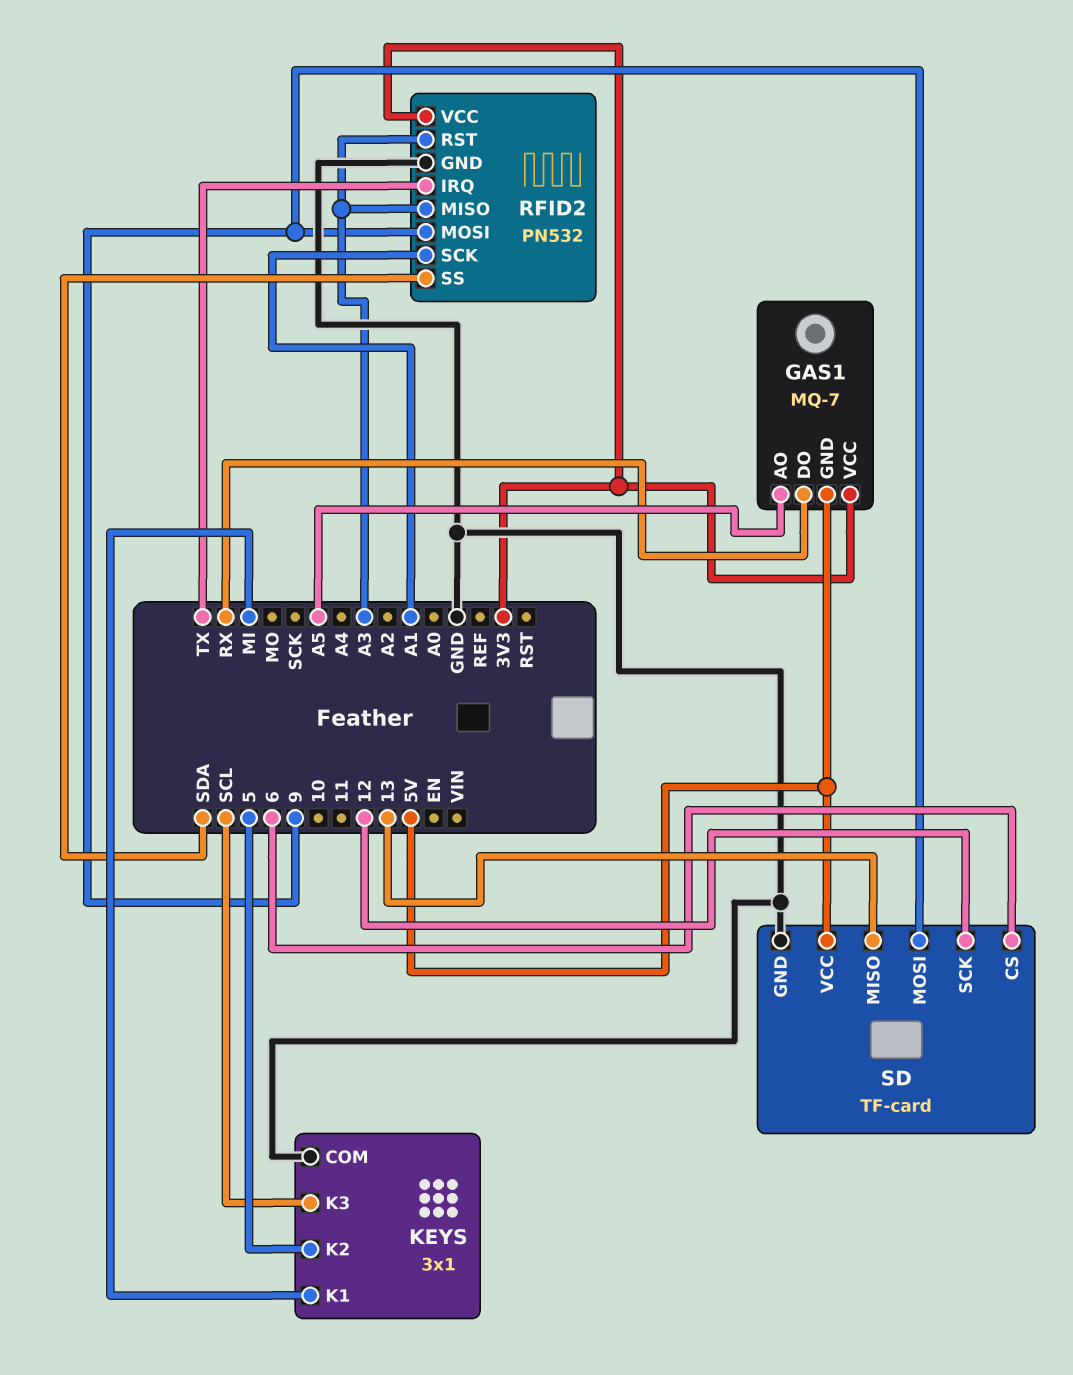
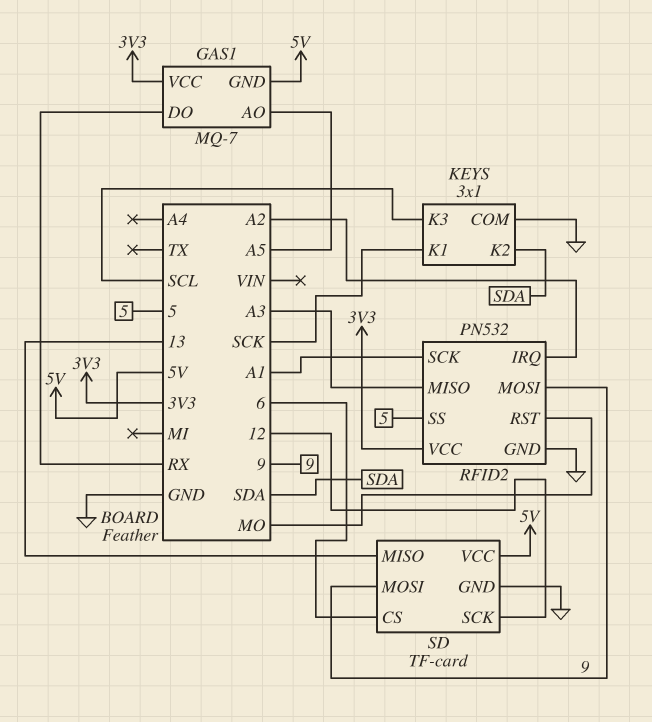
KEYS pin K1: MI -> SCK
KEYS pin K2: 5 -> SDA
RFID2 pin IRQ: TX -> A2
RFID2 pin RST: A3 -> MO
RFID2 pin SS: SDA -> 5

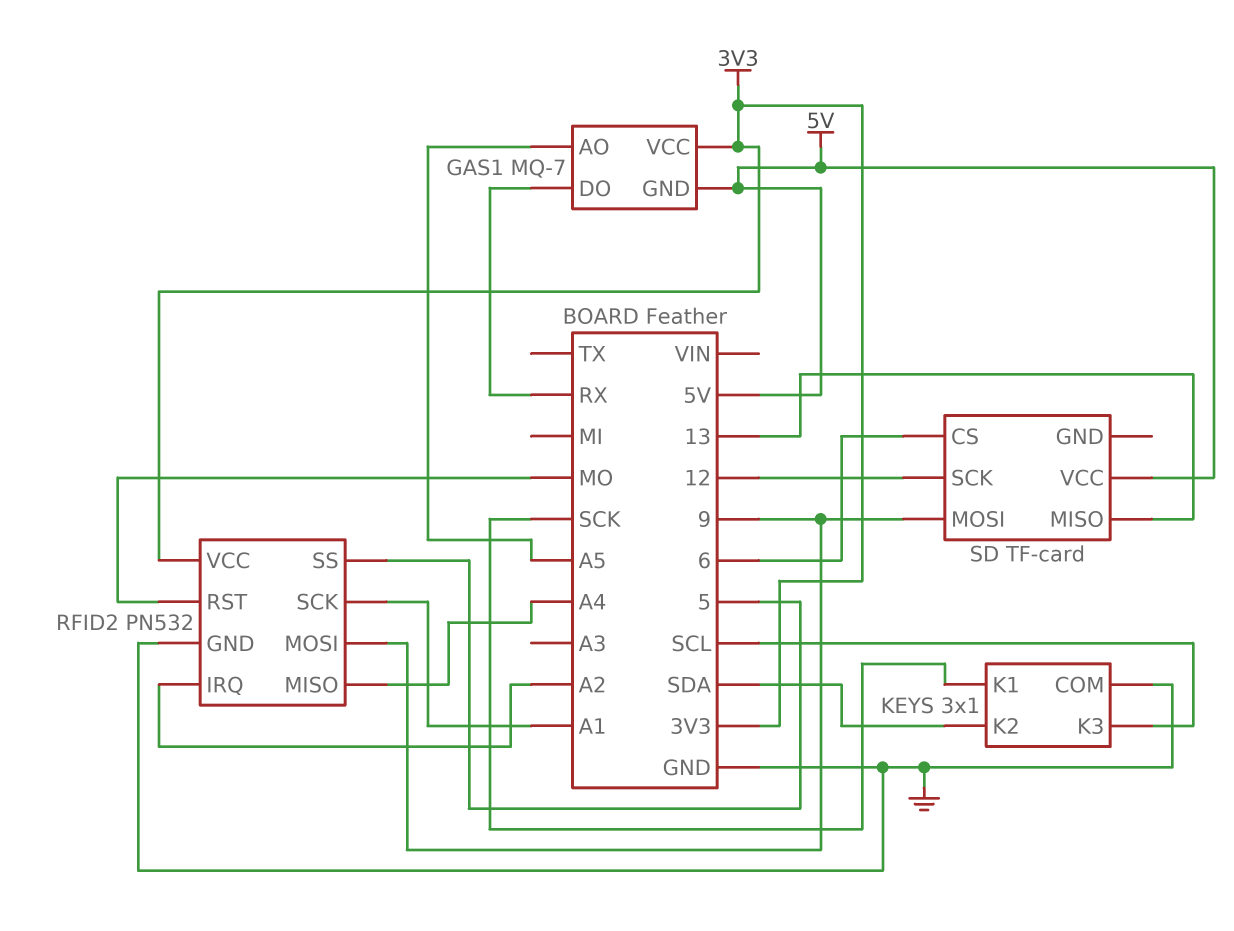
RFID2 pin MISO: A3 -> A4
SD pin GND: GND -> none

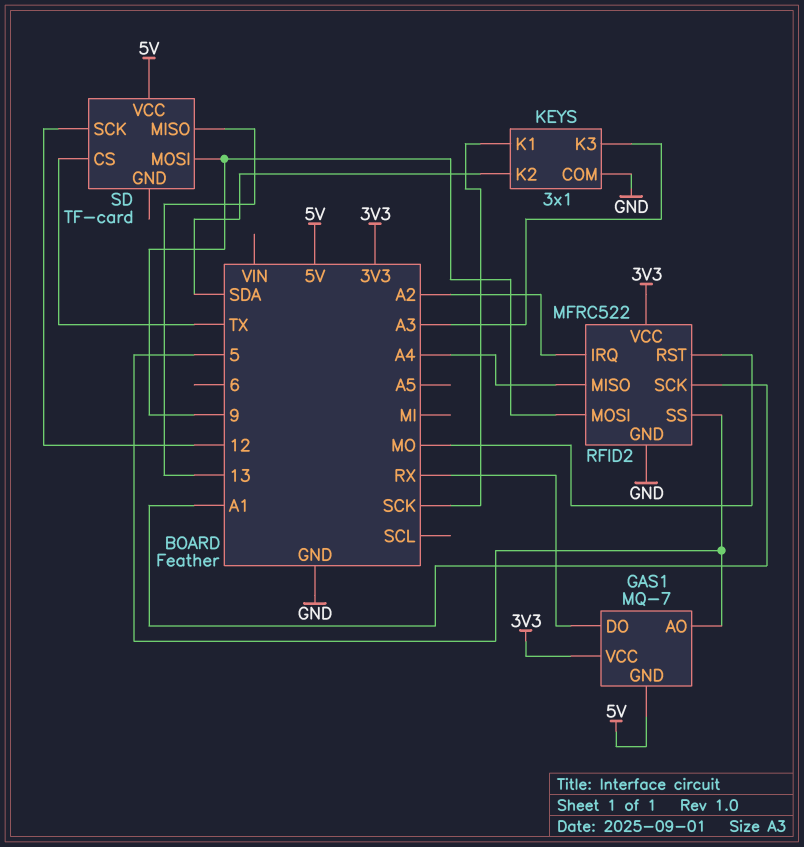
GAS1 pin AO: A5 -> 5
KEYS pin K3: SCL -> A3
RFID2: PN532 -> MFRC522
SD pin CS: 6 -> TX

